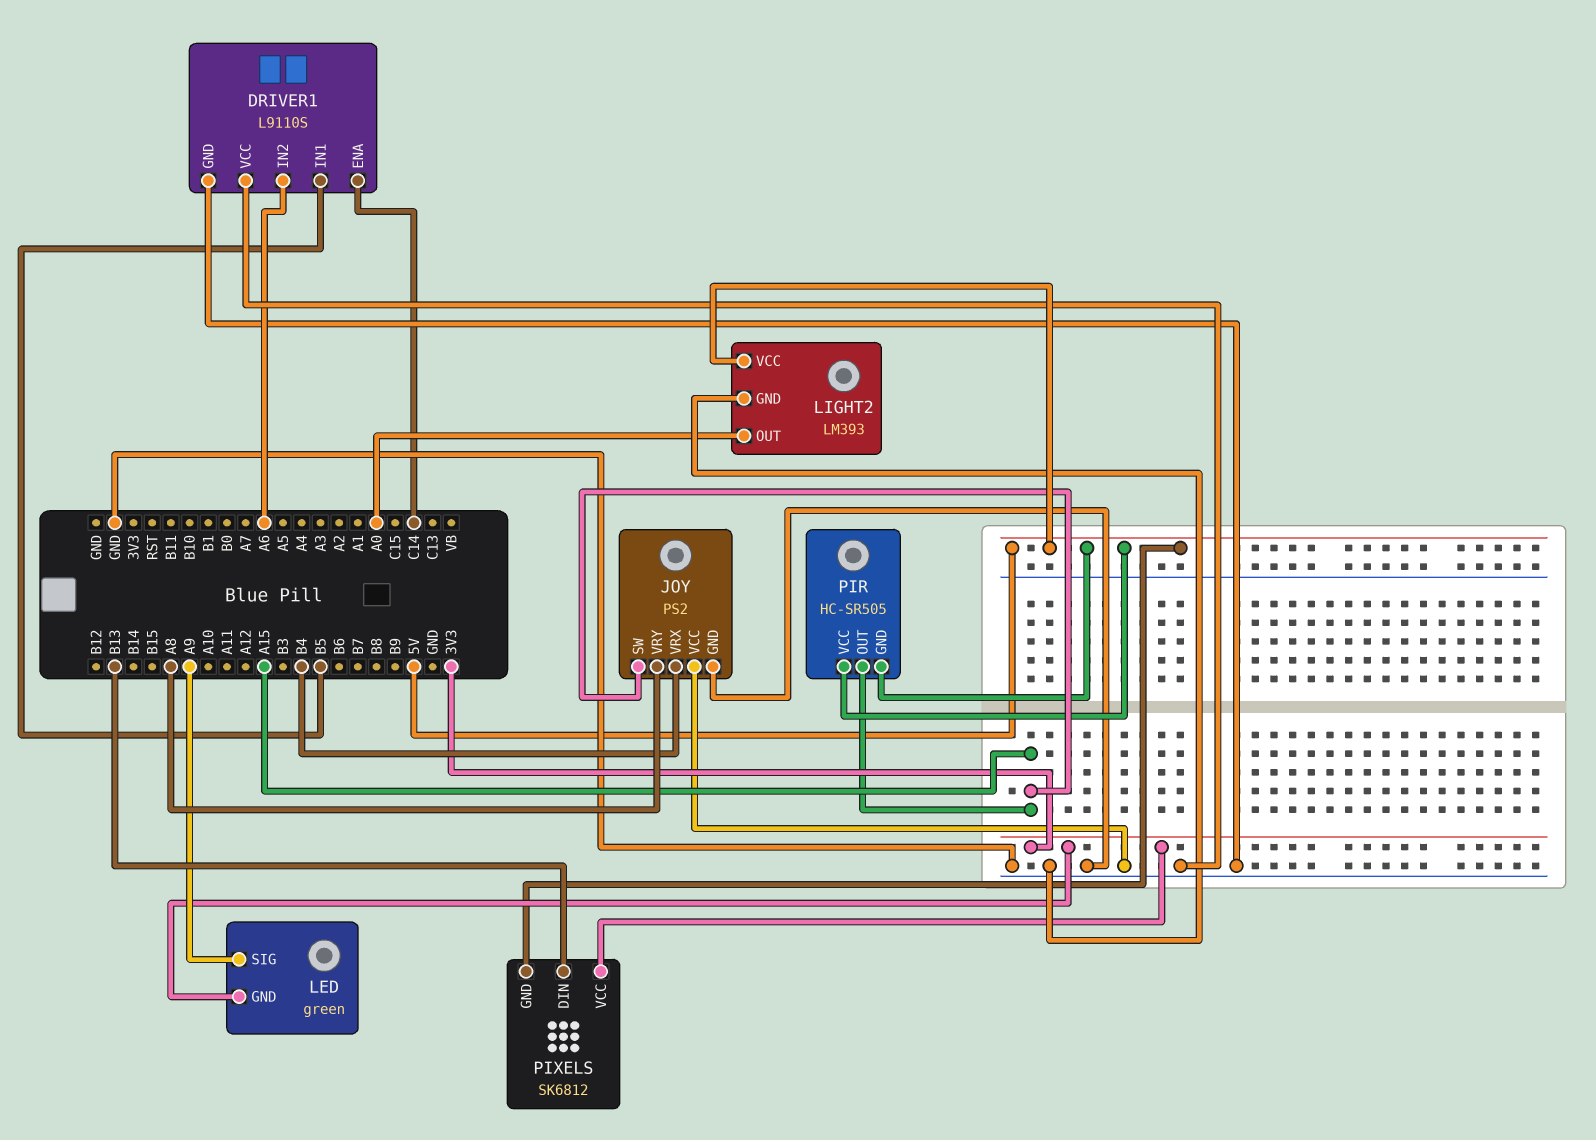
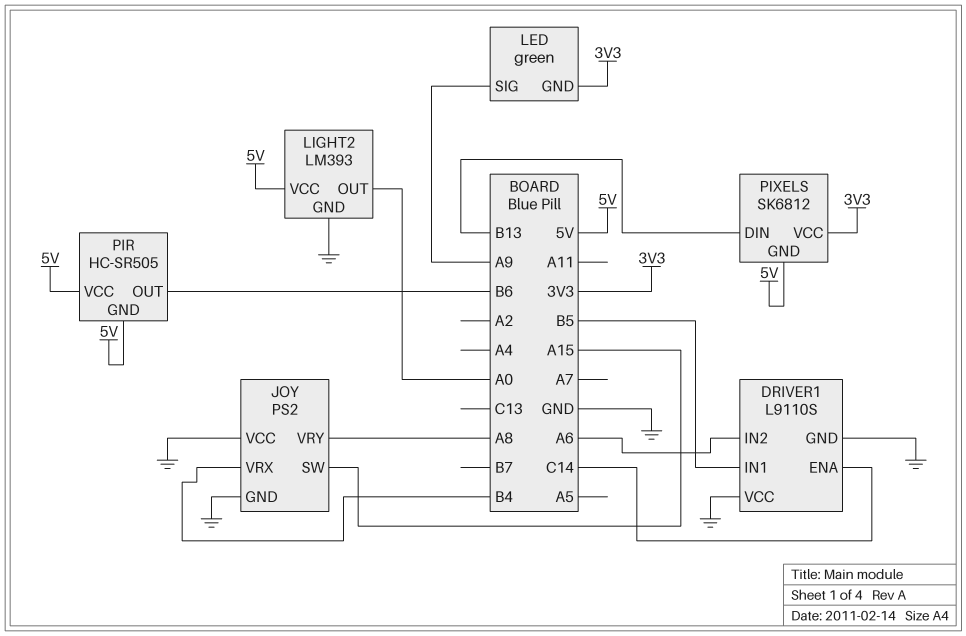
PIR pin OUT: A15 -> B6

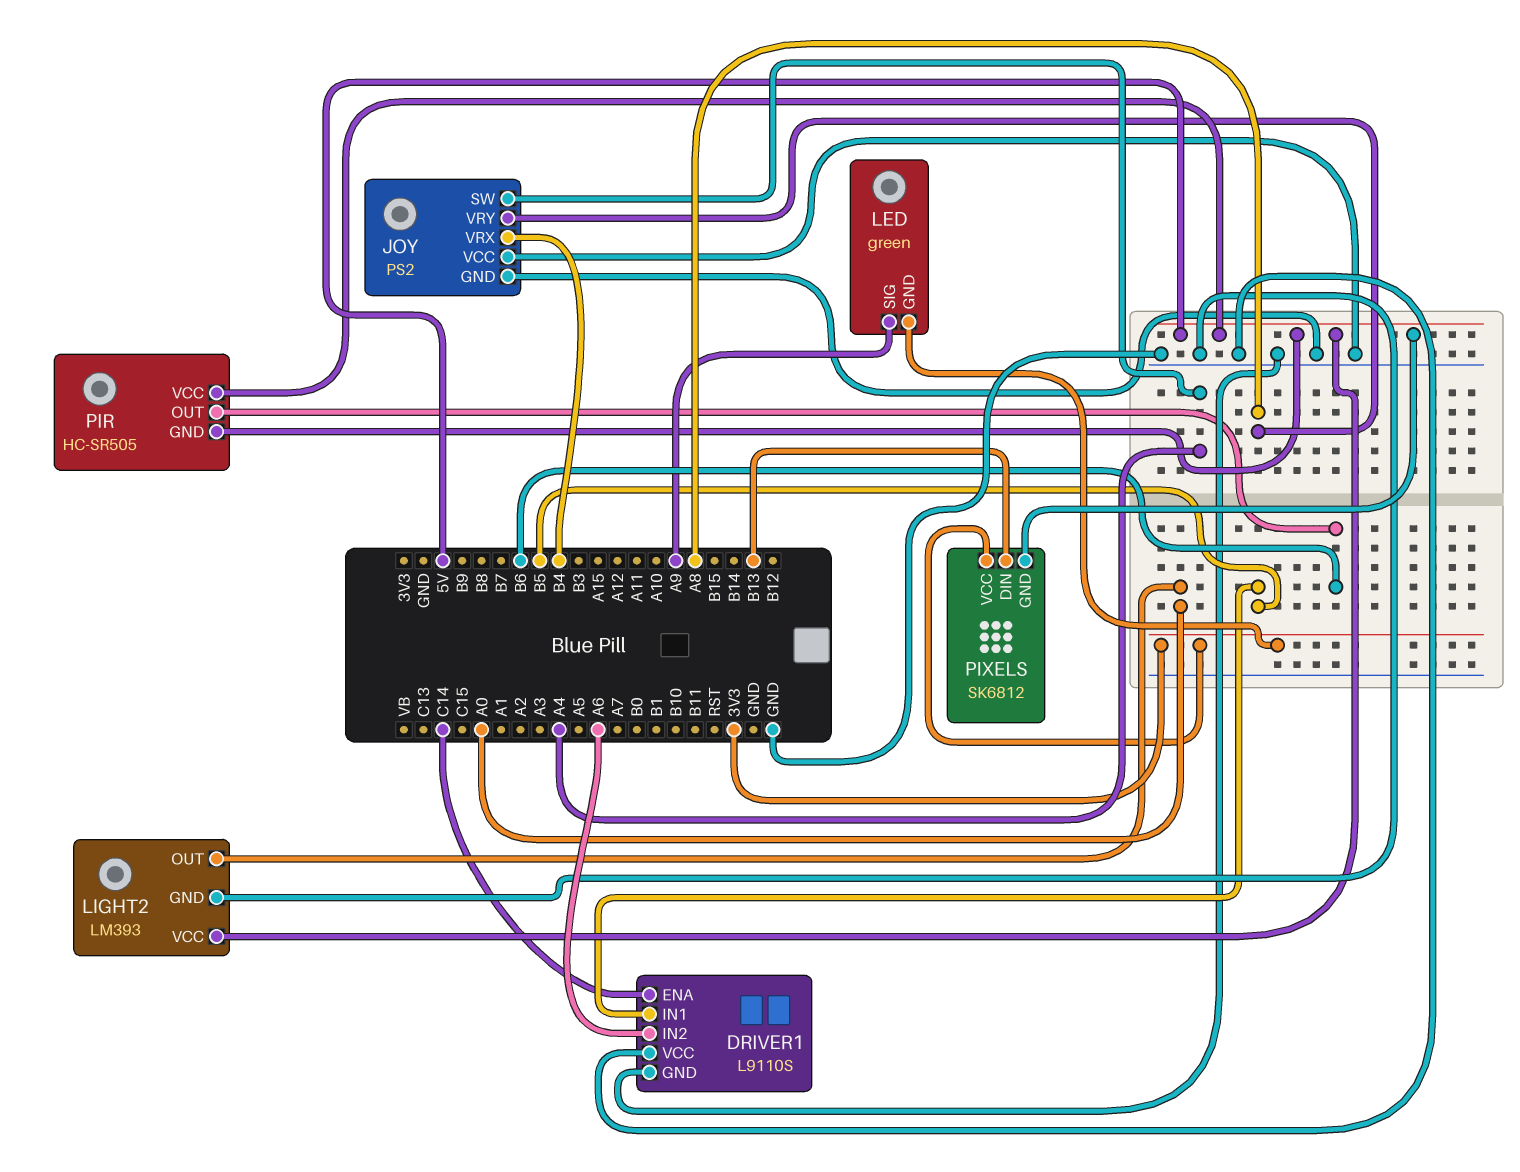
JOY pin SW: A15 -> A4

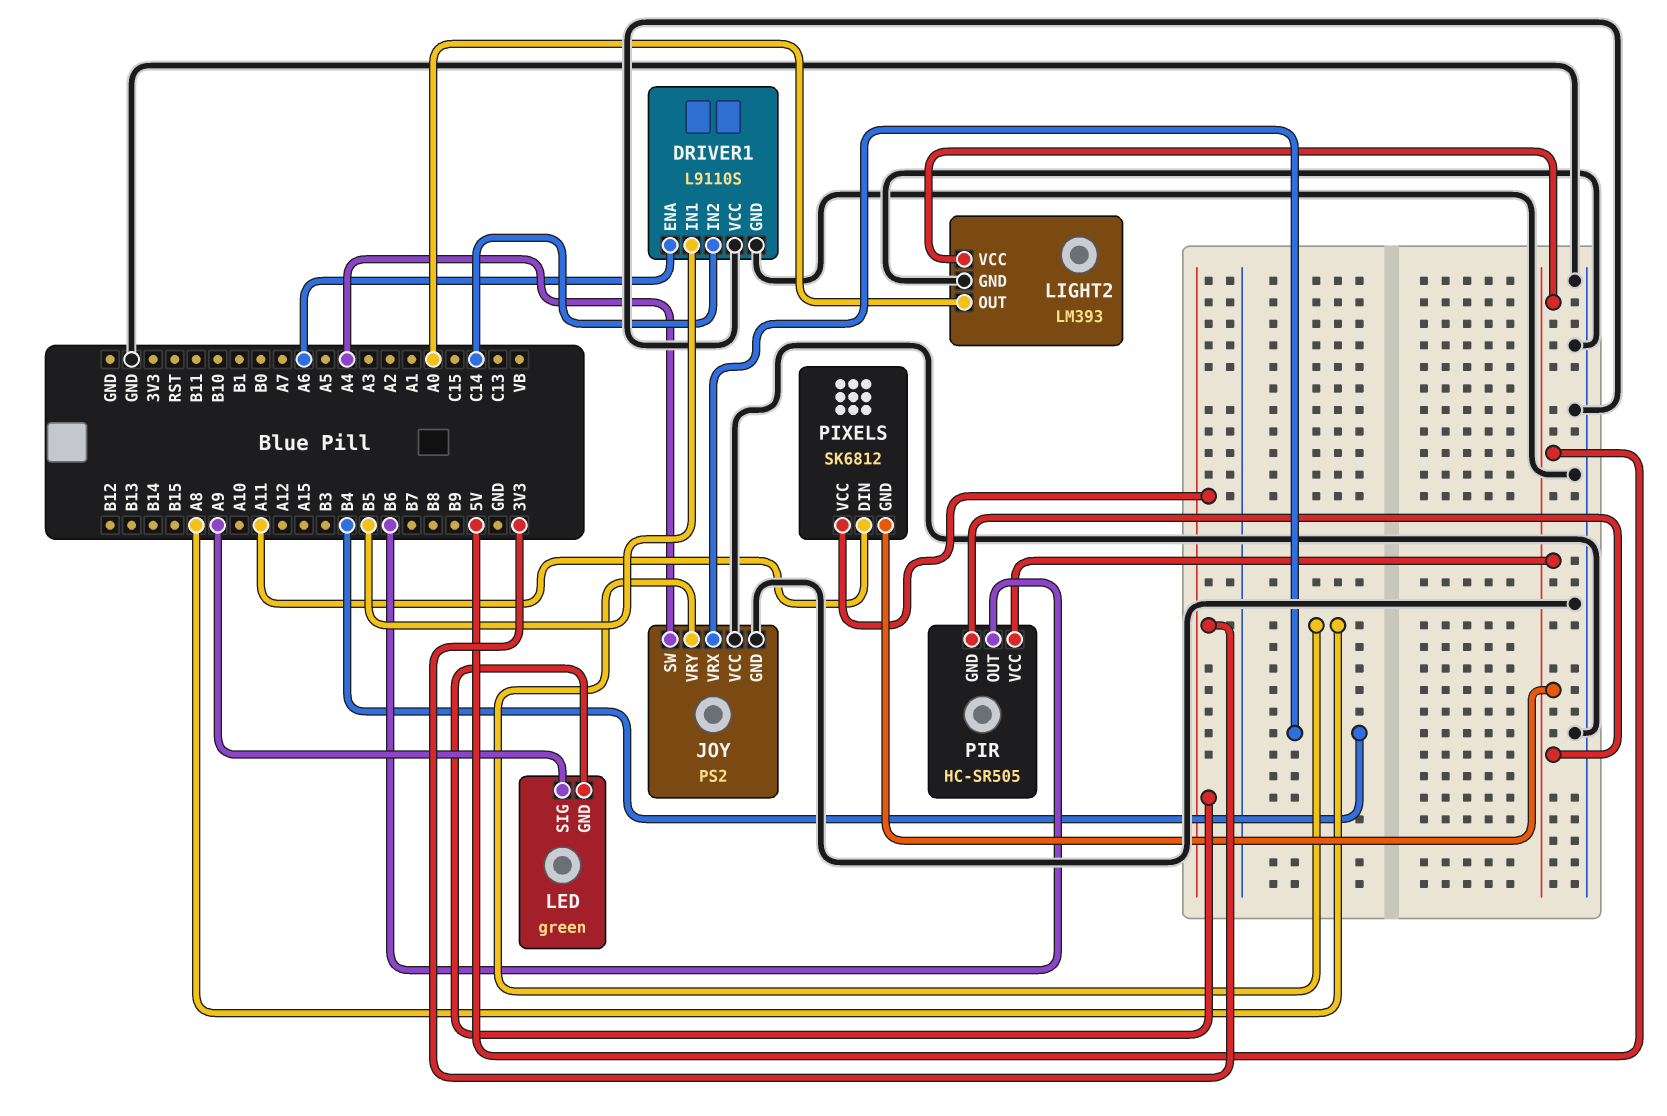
DRIVER1 pin ENA: C14 -> A6
DRIVER1 pin IN2: A6 -> C14
PIXELS pin DIN: B13 -> A11

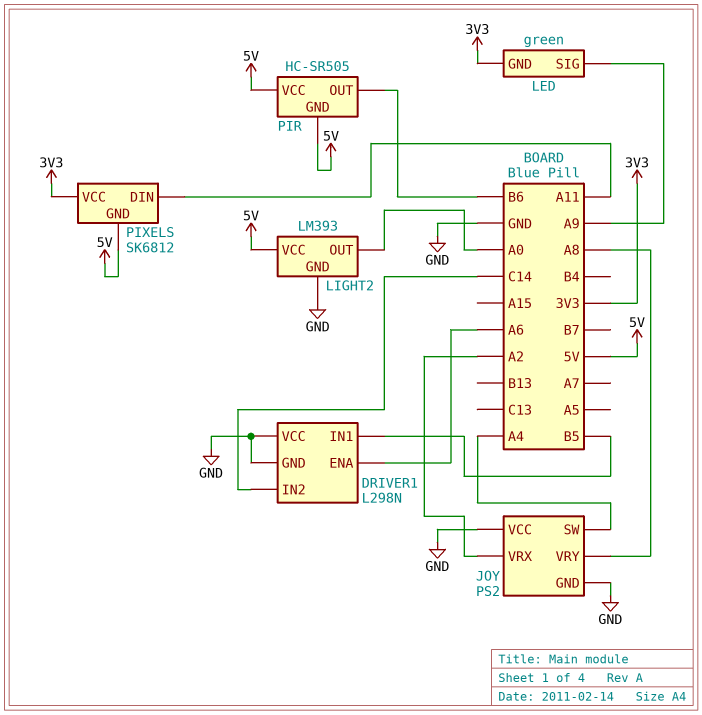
DRIVER1: L9110S -> L298N
JOY pin VRX: B4 -> A2

